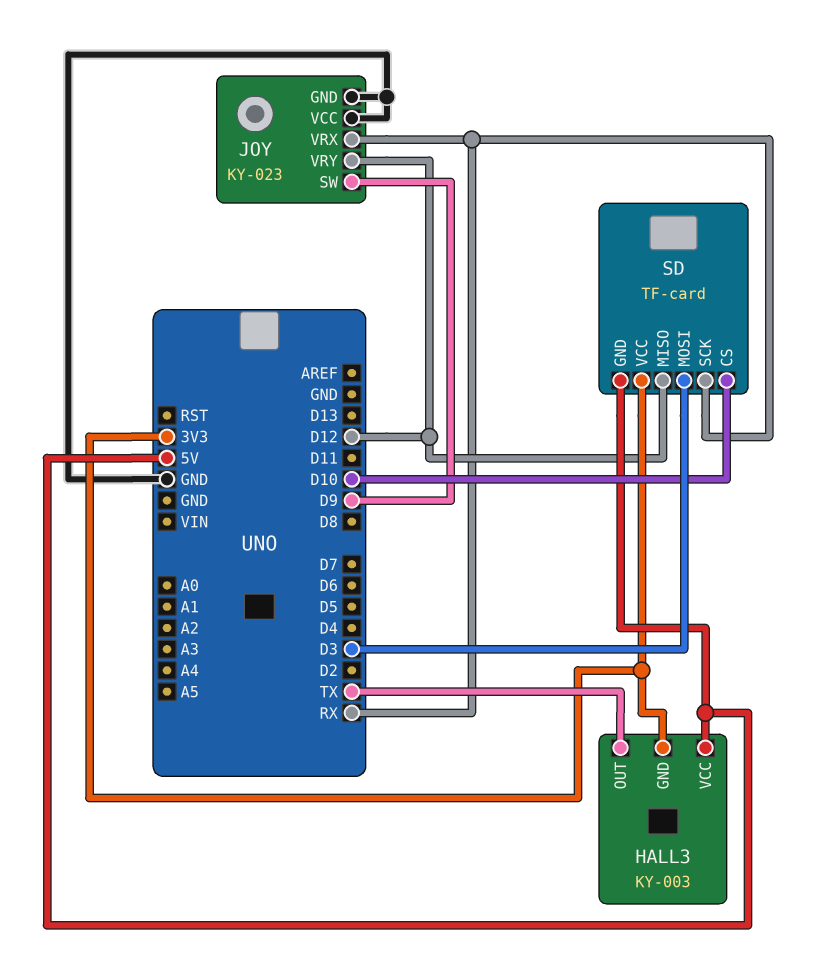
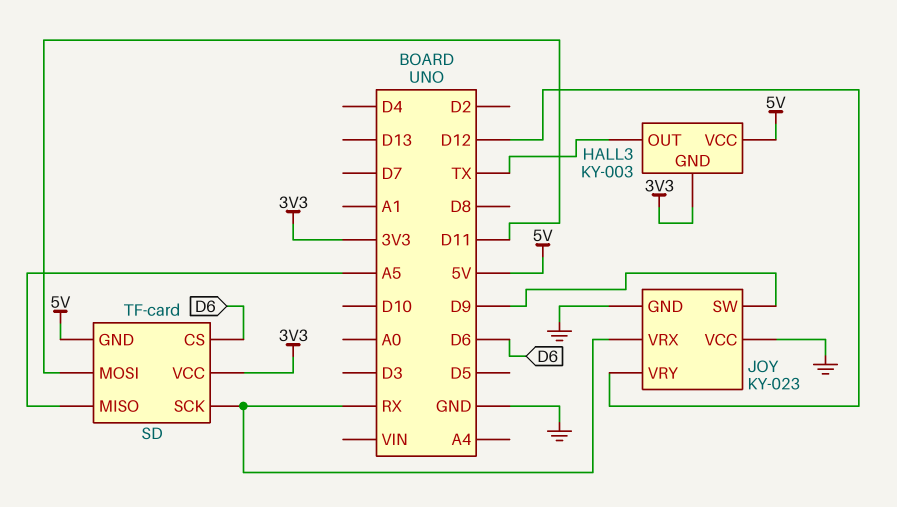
SD pin CS: D10 -> D6
SD pin MISO: D12 -> A5
SD pin MOSI: D3 -> D11

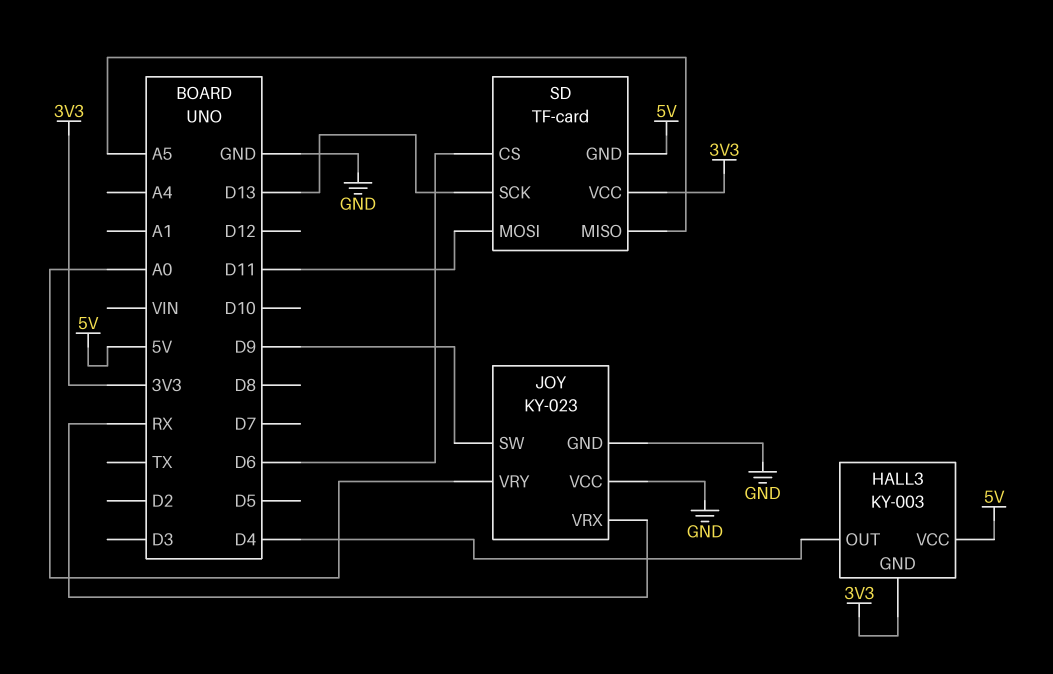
HALL3 pin OUT: TX -> D4
JOY pin VRY: D12 -> A0
SD pin SCK: RX -> D13

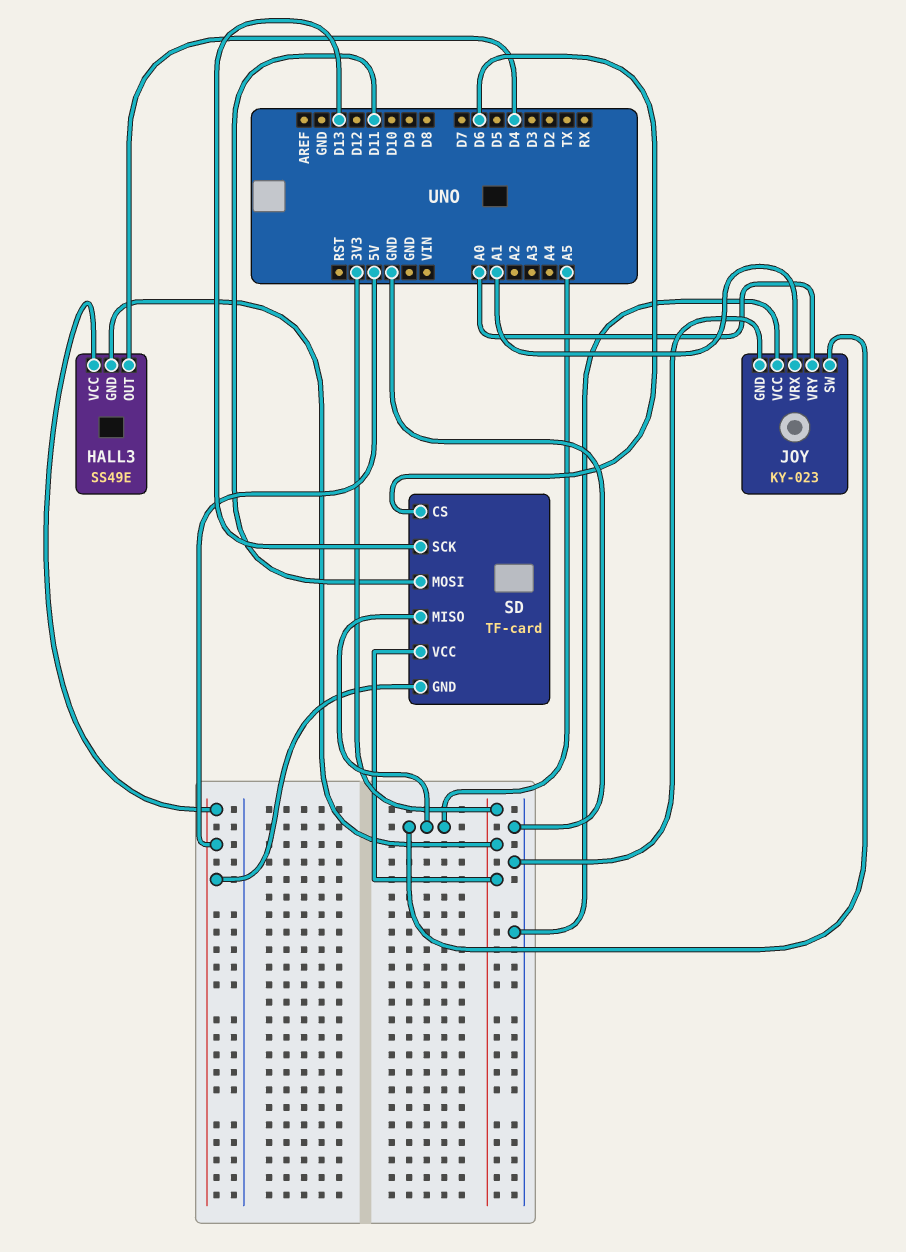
HALL3: KY-003 -> SS49E
JOY pin SW: D9 -> A5
JOY pin VRX: RX -> A1

